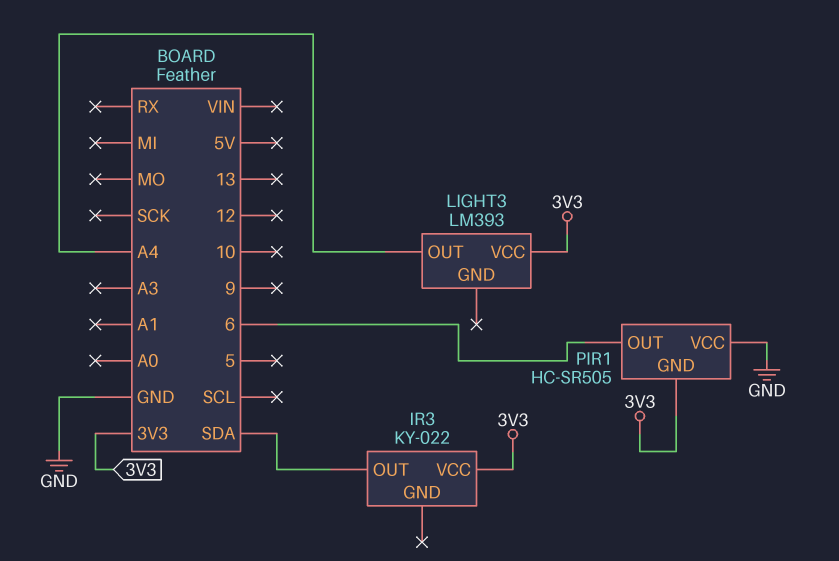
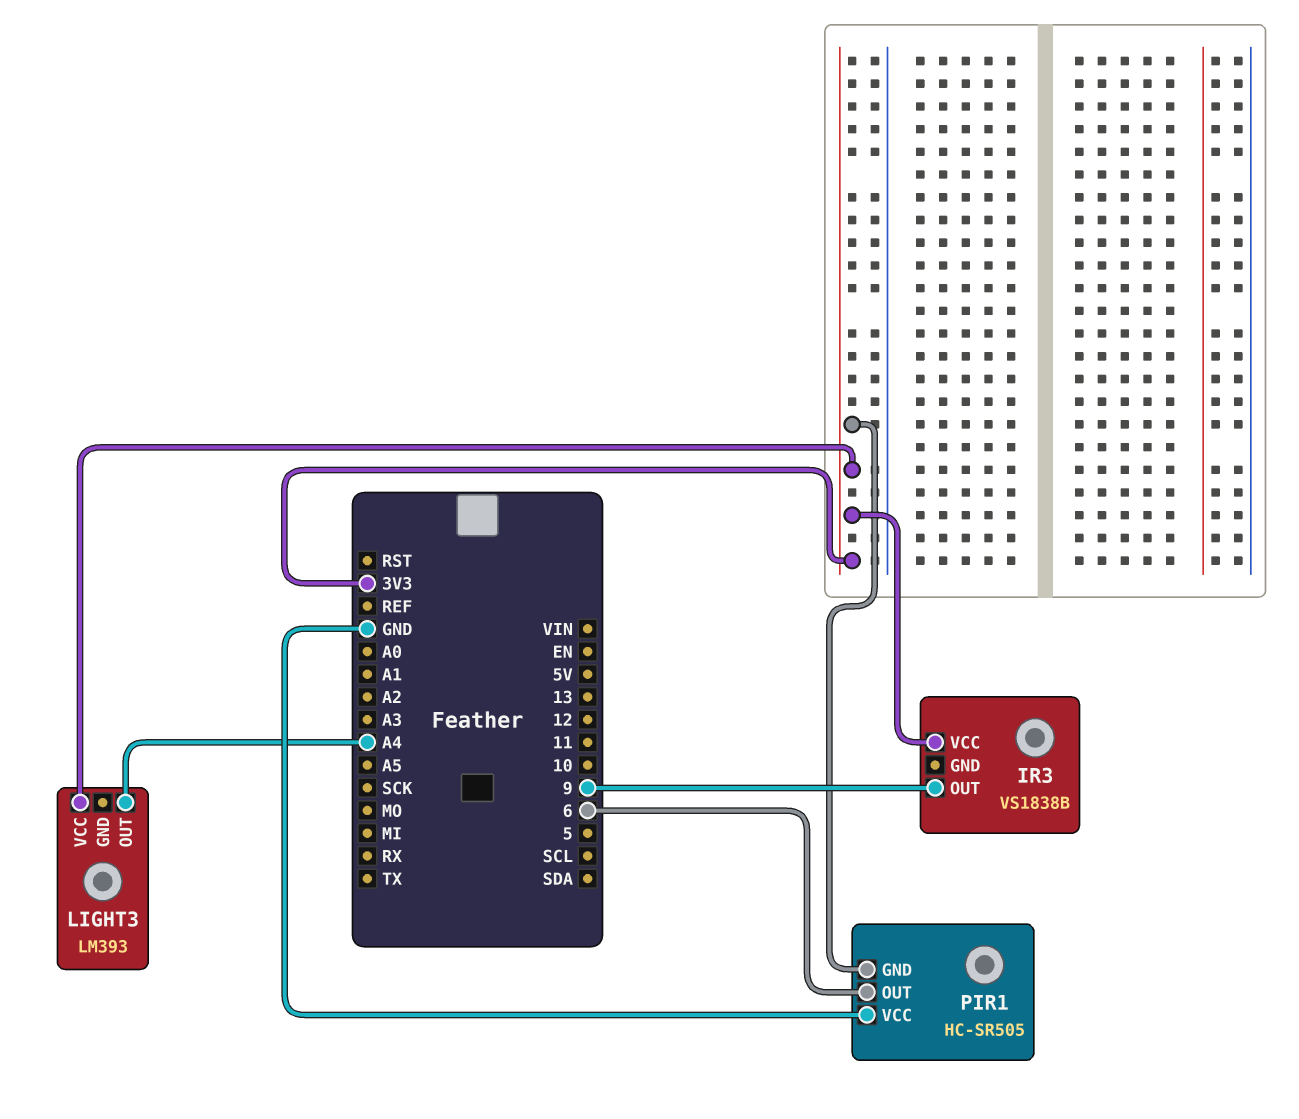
IR3: KY-022 -> VS1838B
IR3 pin OUT: SDA -> 9

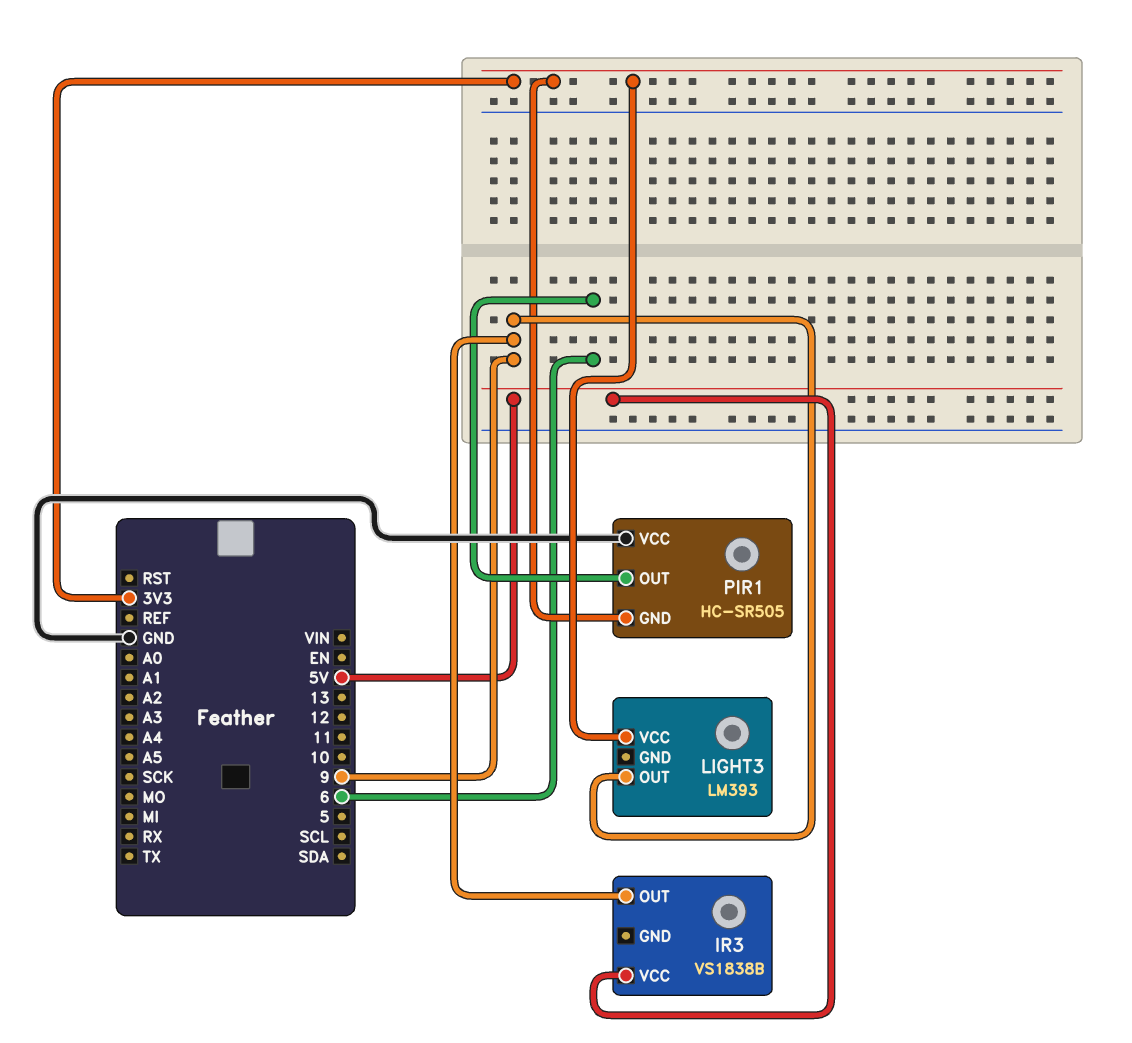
IR3 pin VCC: 3V3 -> 5V
LIGHT3 pin OUT: A4 -> 9

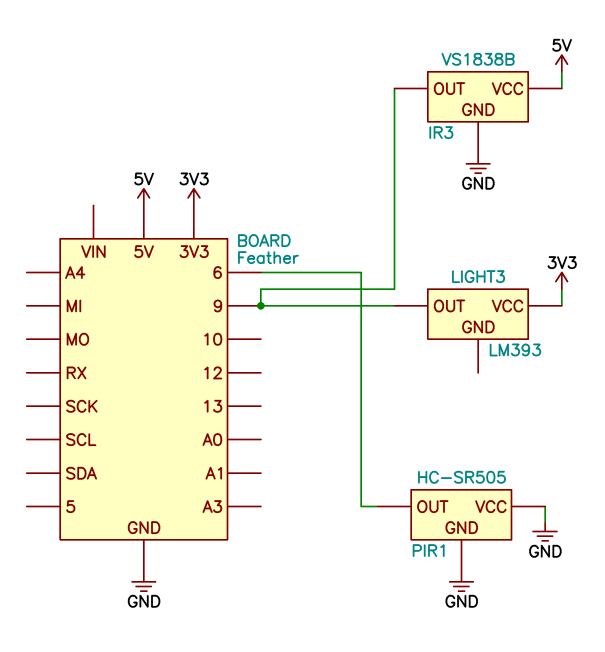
IR3 pin GND: none -> GND
PIR1 pin GND: 3V3 -> GND

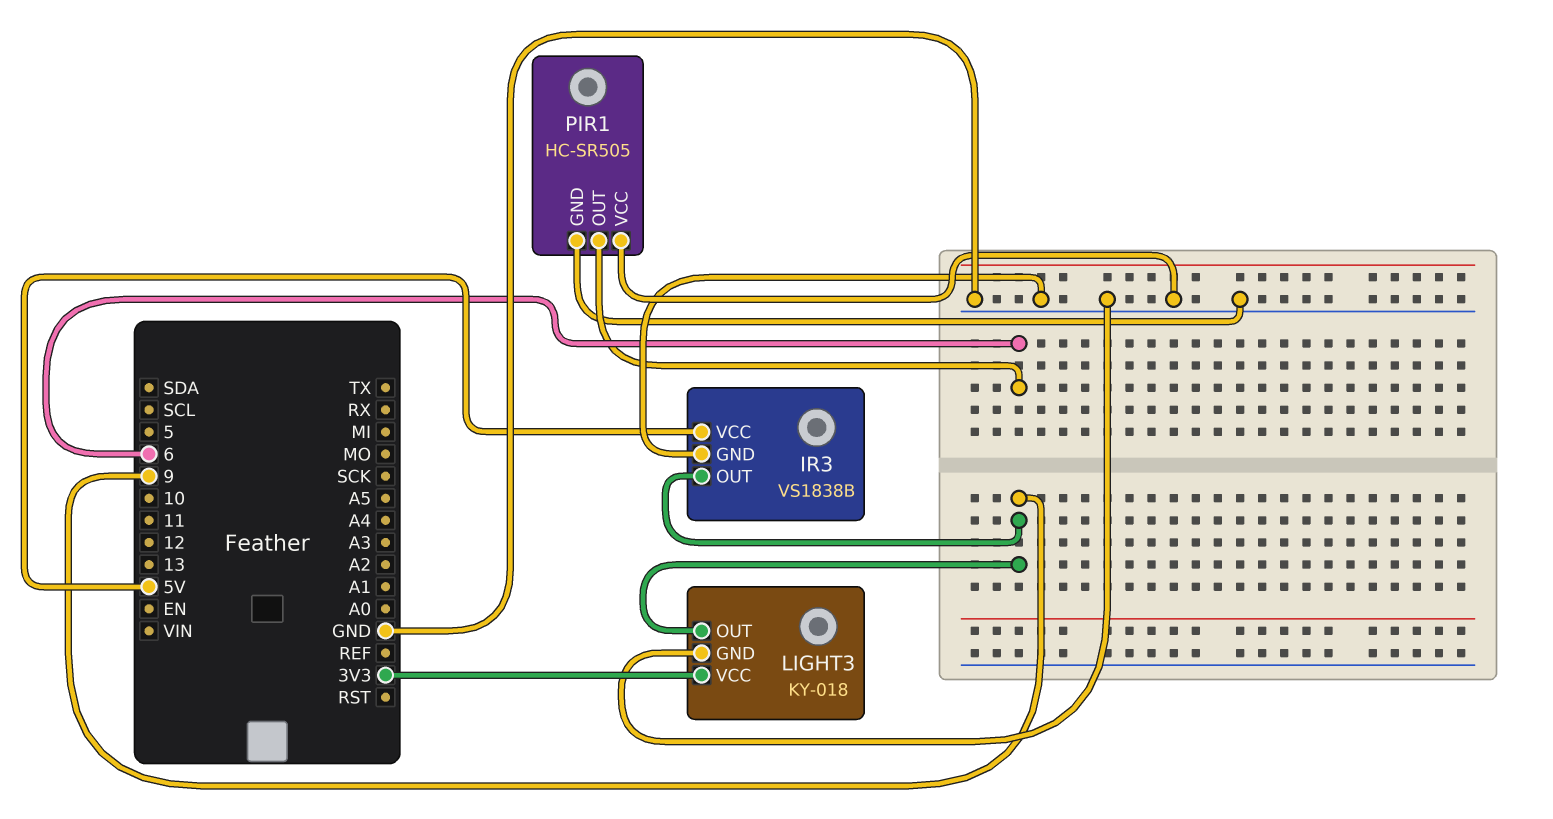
LIGHT3: LM393 -> KY-018
LIGHT3 pin GND: none -> GND

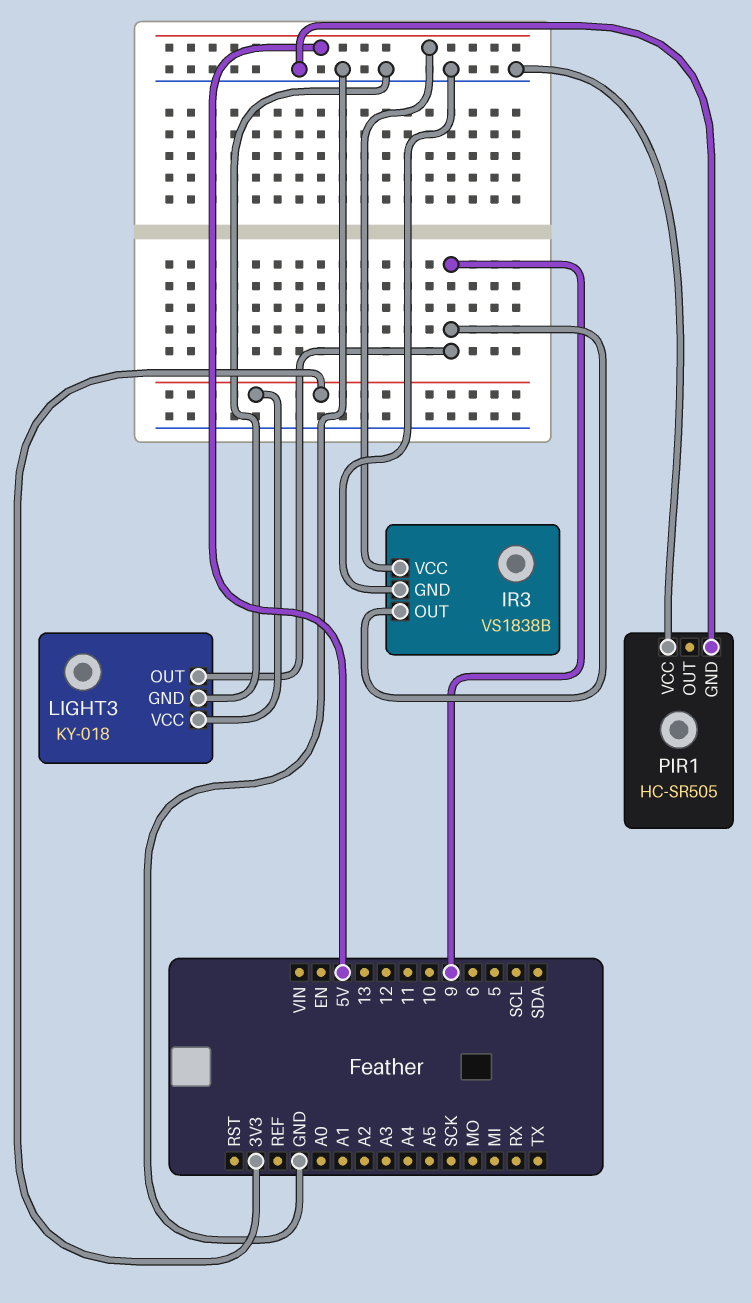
PIR1 pin OUT: 6 -> none

